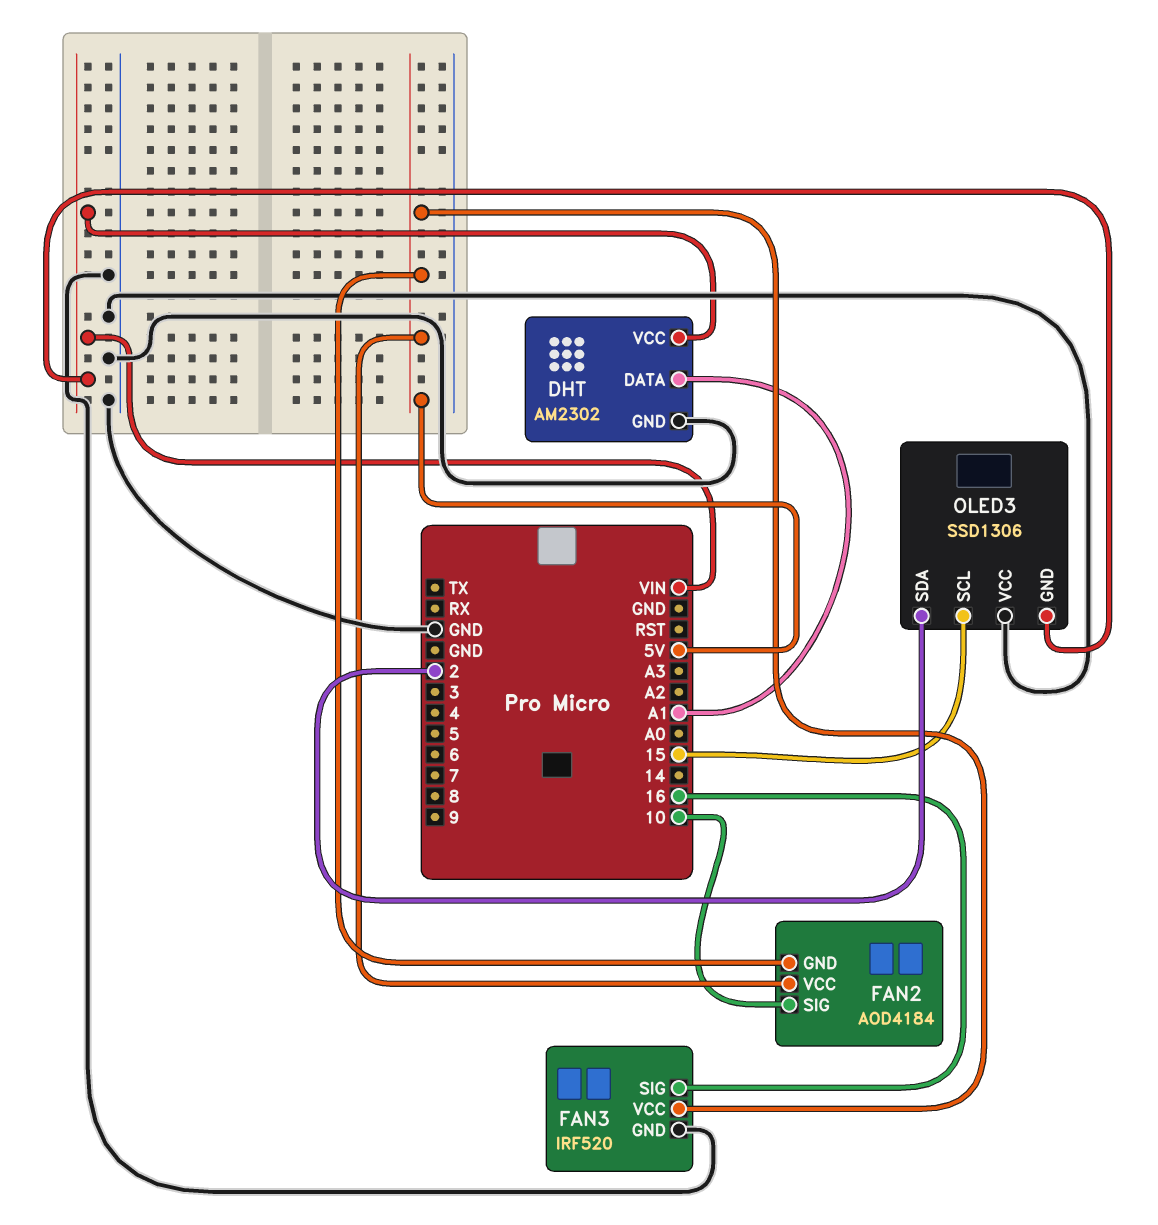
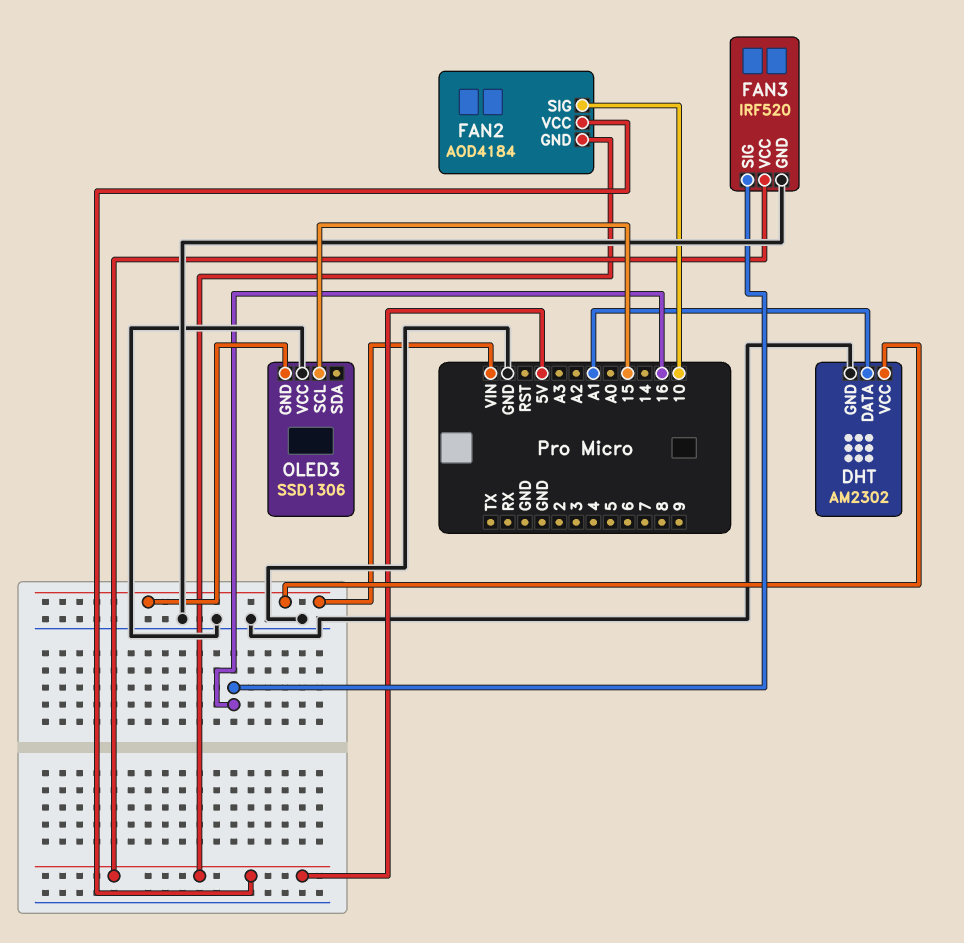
OLED3 pin SDA: 2 -> none

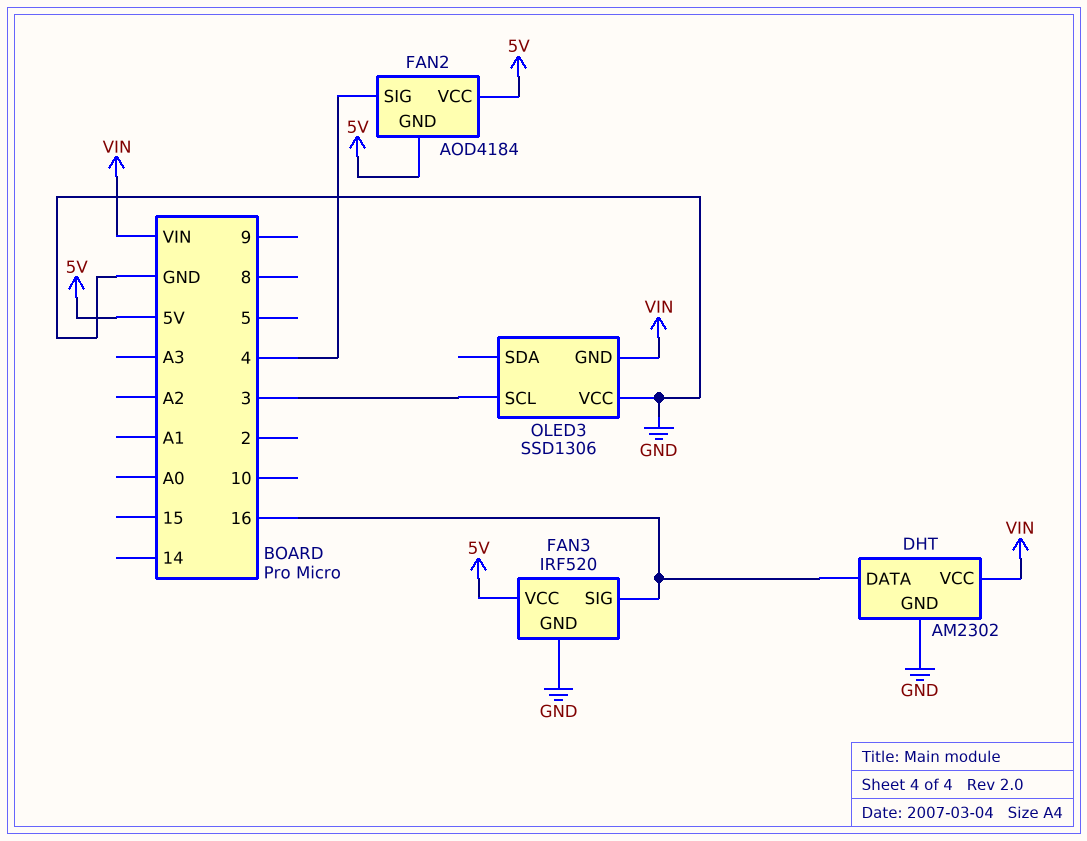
DHT pin DATA: A1 -> 16
FAN2 pin SIG: 10 -> 4
OLED3 pin SCL: 15 -> 3

